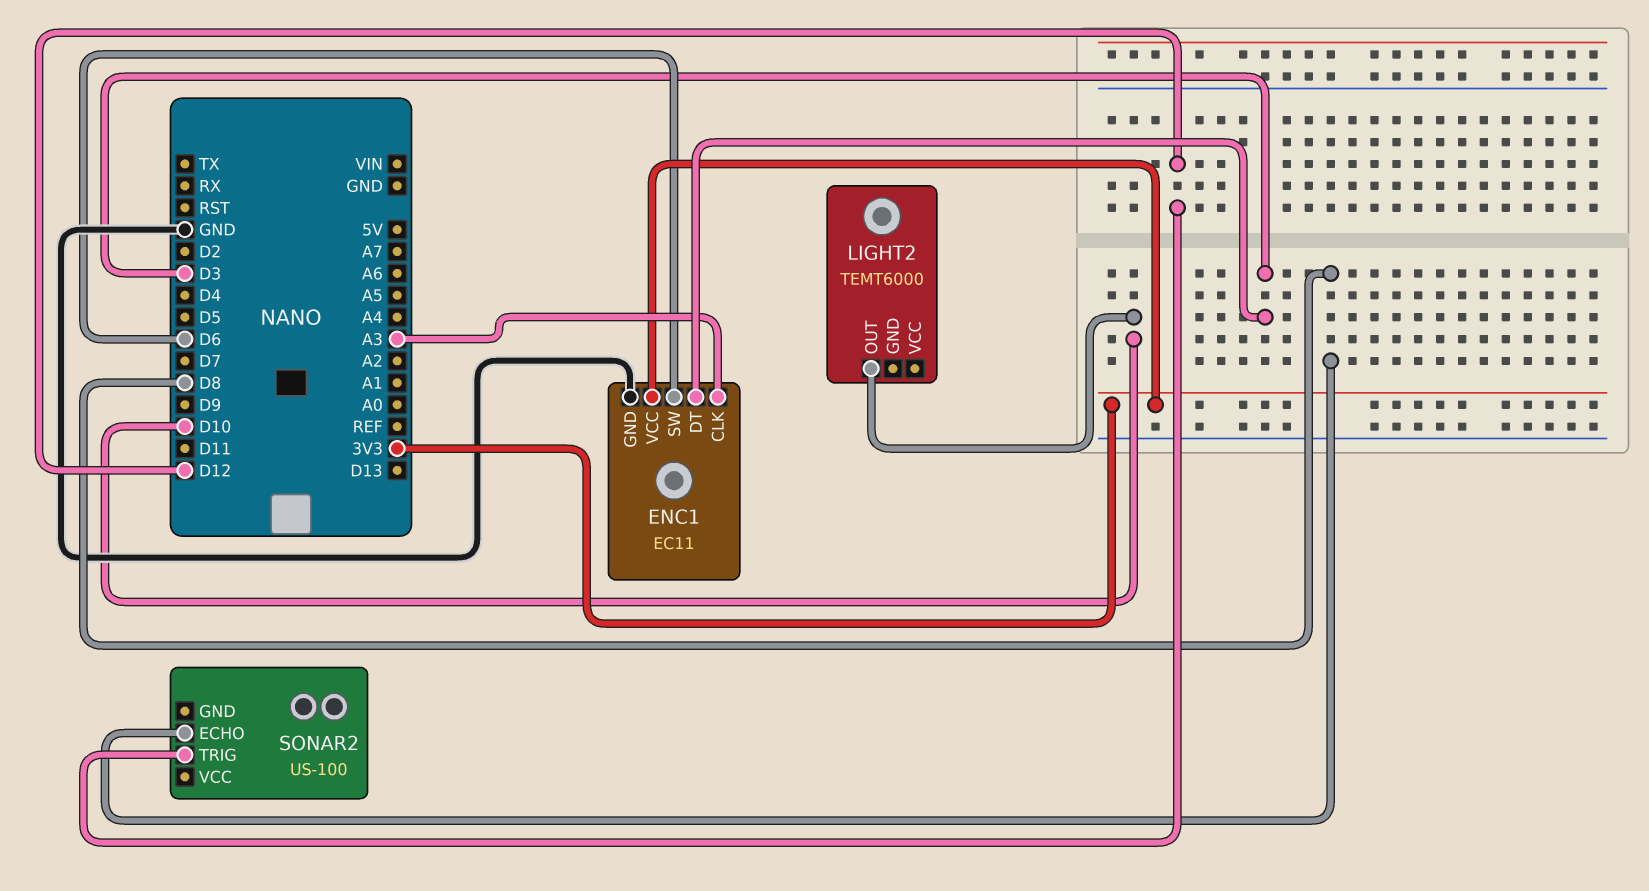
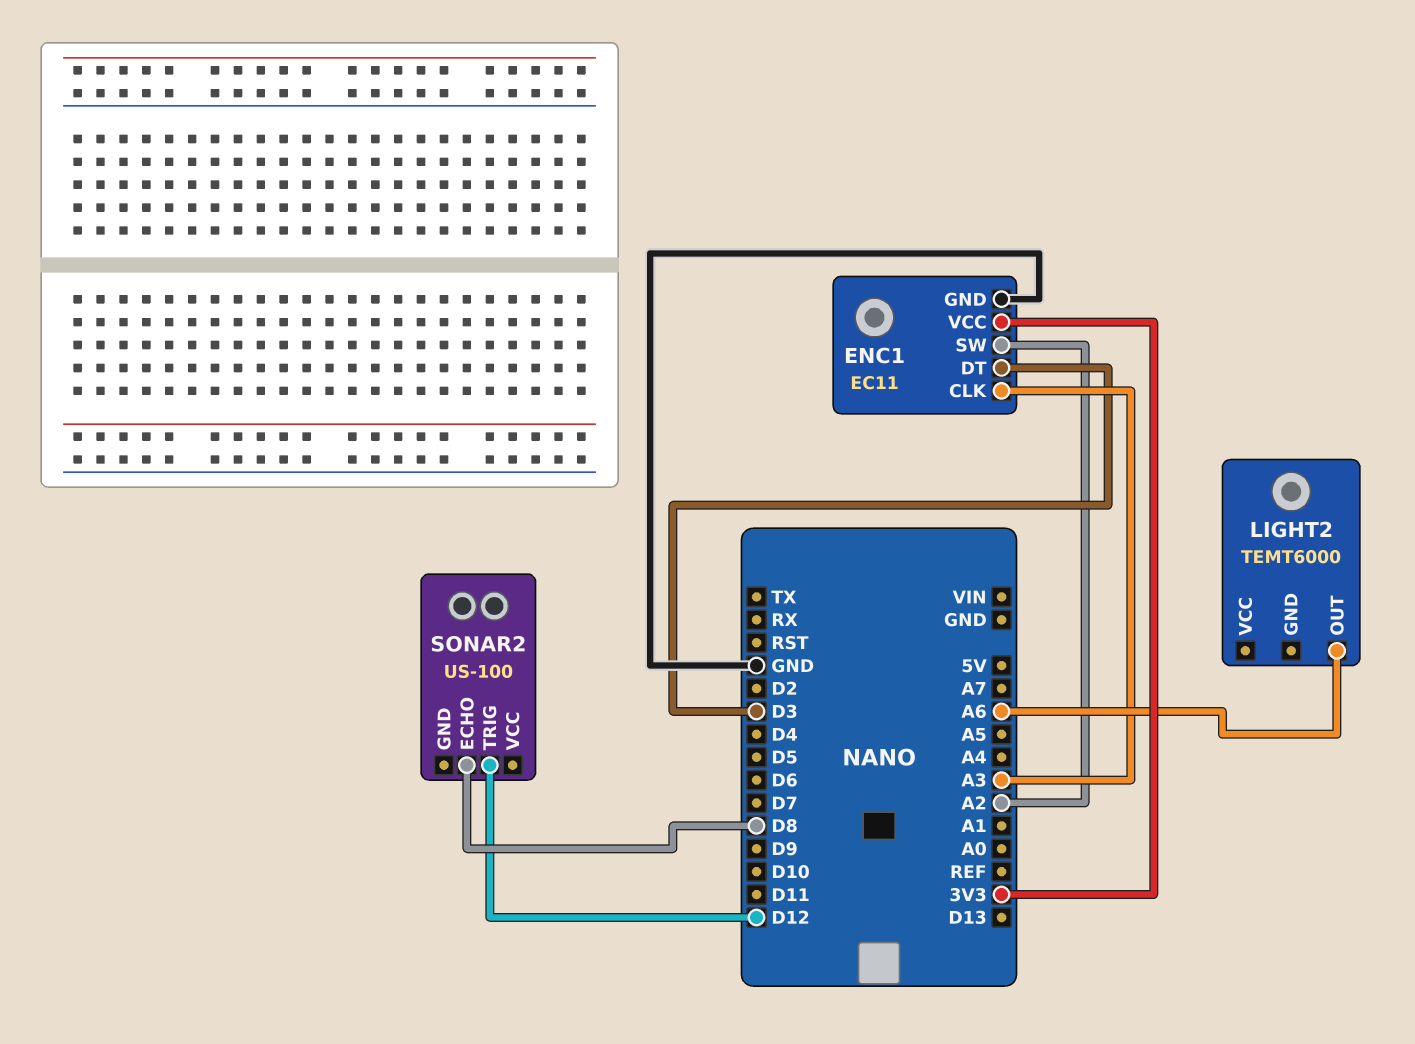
ENC1 pin SW: D6 -> A2
LIGHT2 pin OUT: D10 -> A6

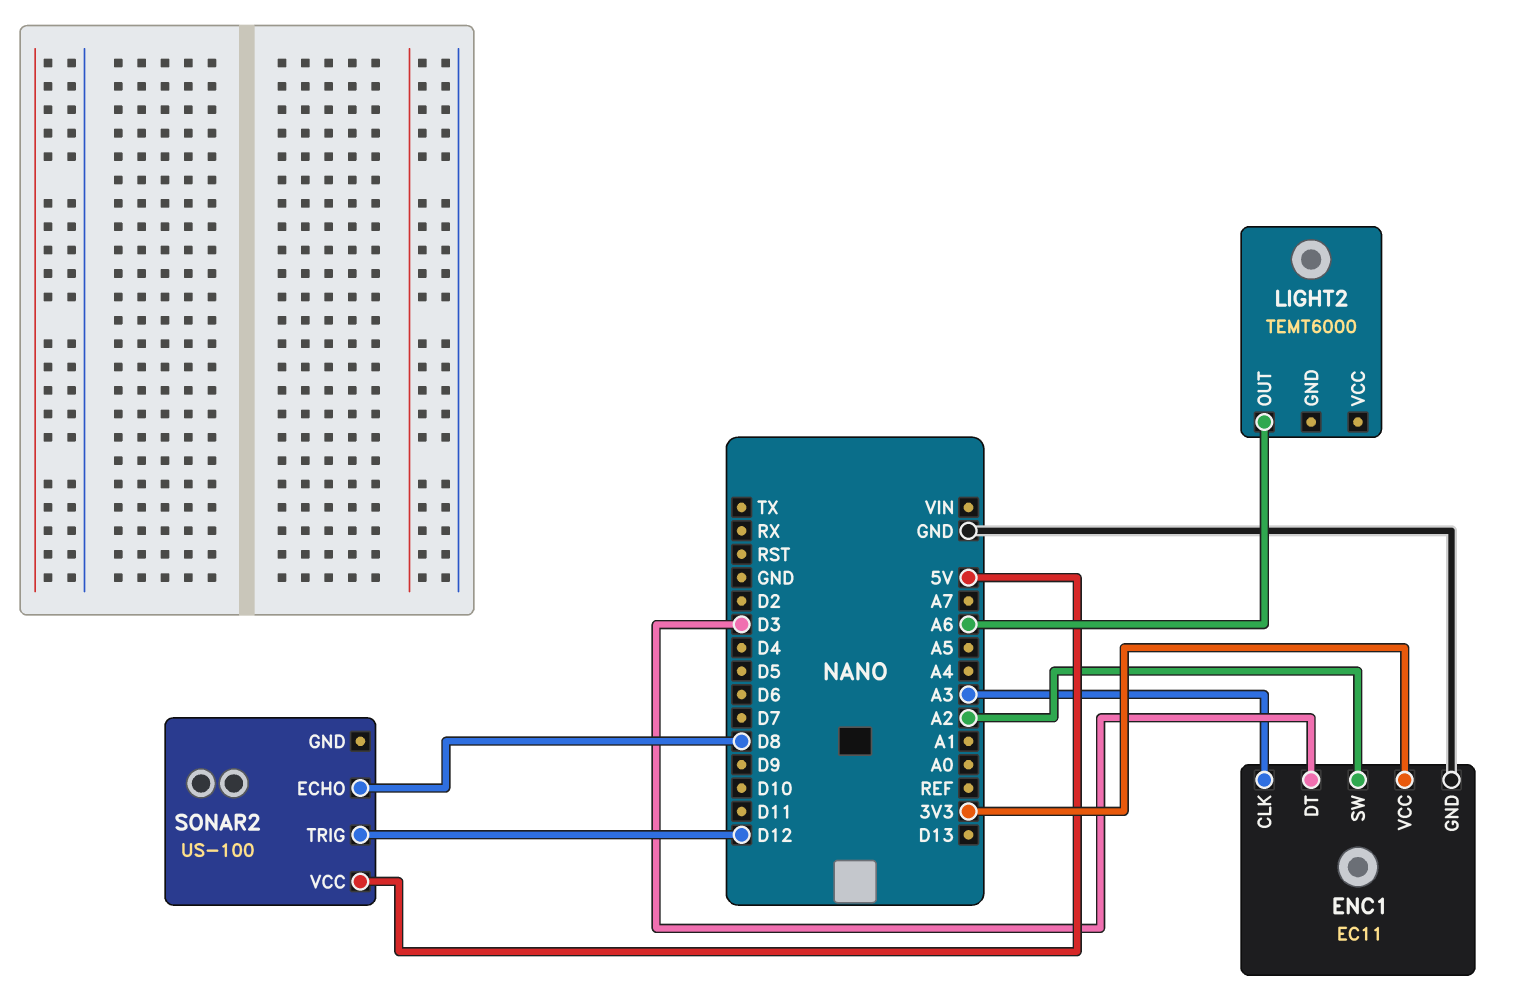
SONAR2 pin VCC: none -> 5V

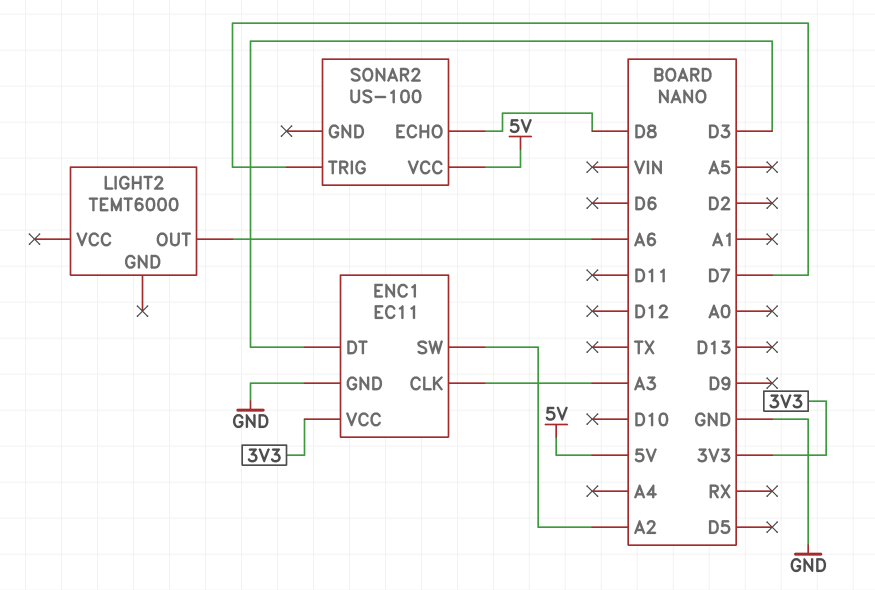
SONAR2 pin TRIG: D12 -> D7

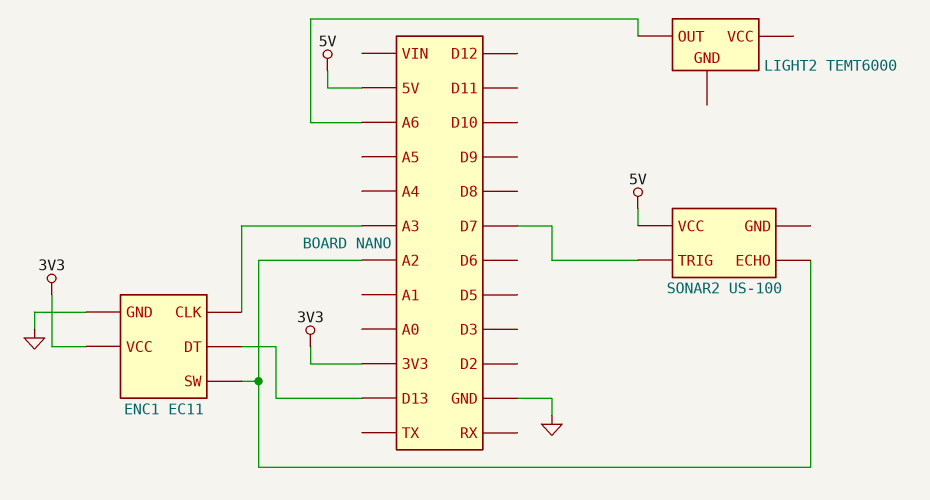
ENC1 pin DT: D3 -> D13
SONAR2 pin ECHO: D8 -> A2

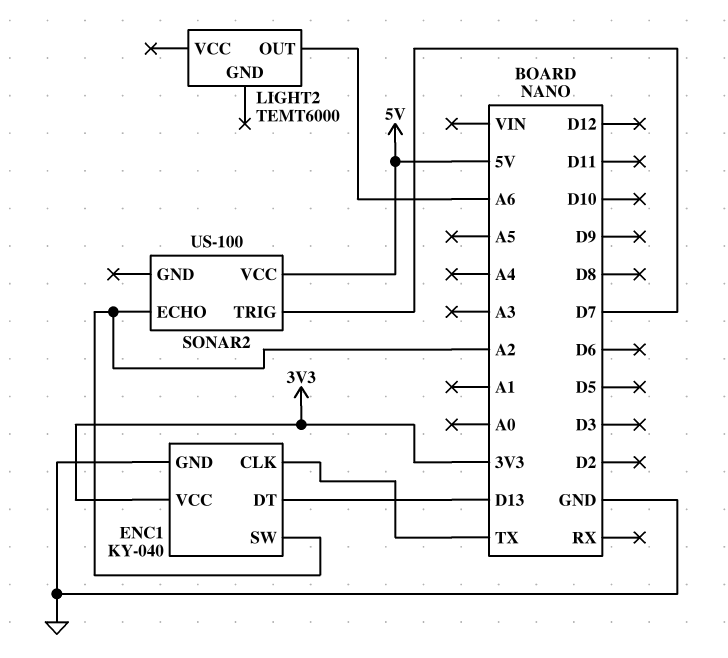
ENC1: EC11 -> KY-040
ENC1 pin CLK: A3 -> TX

